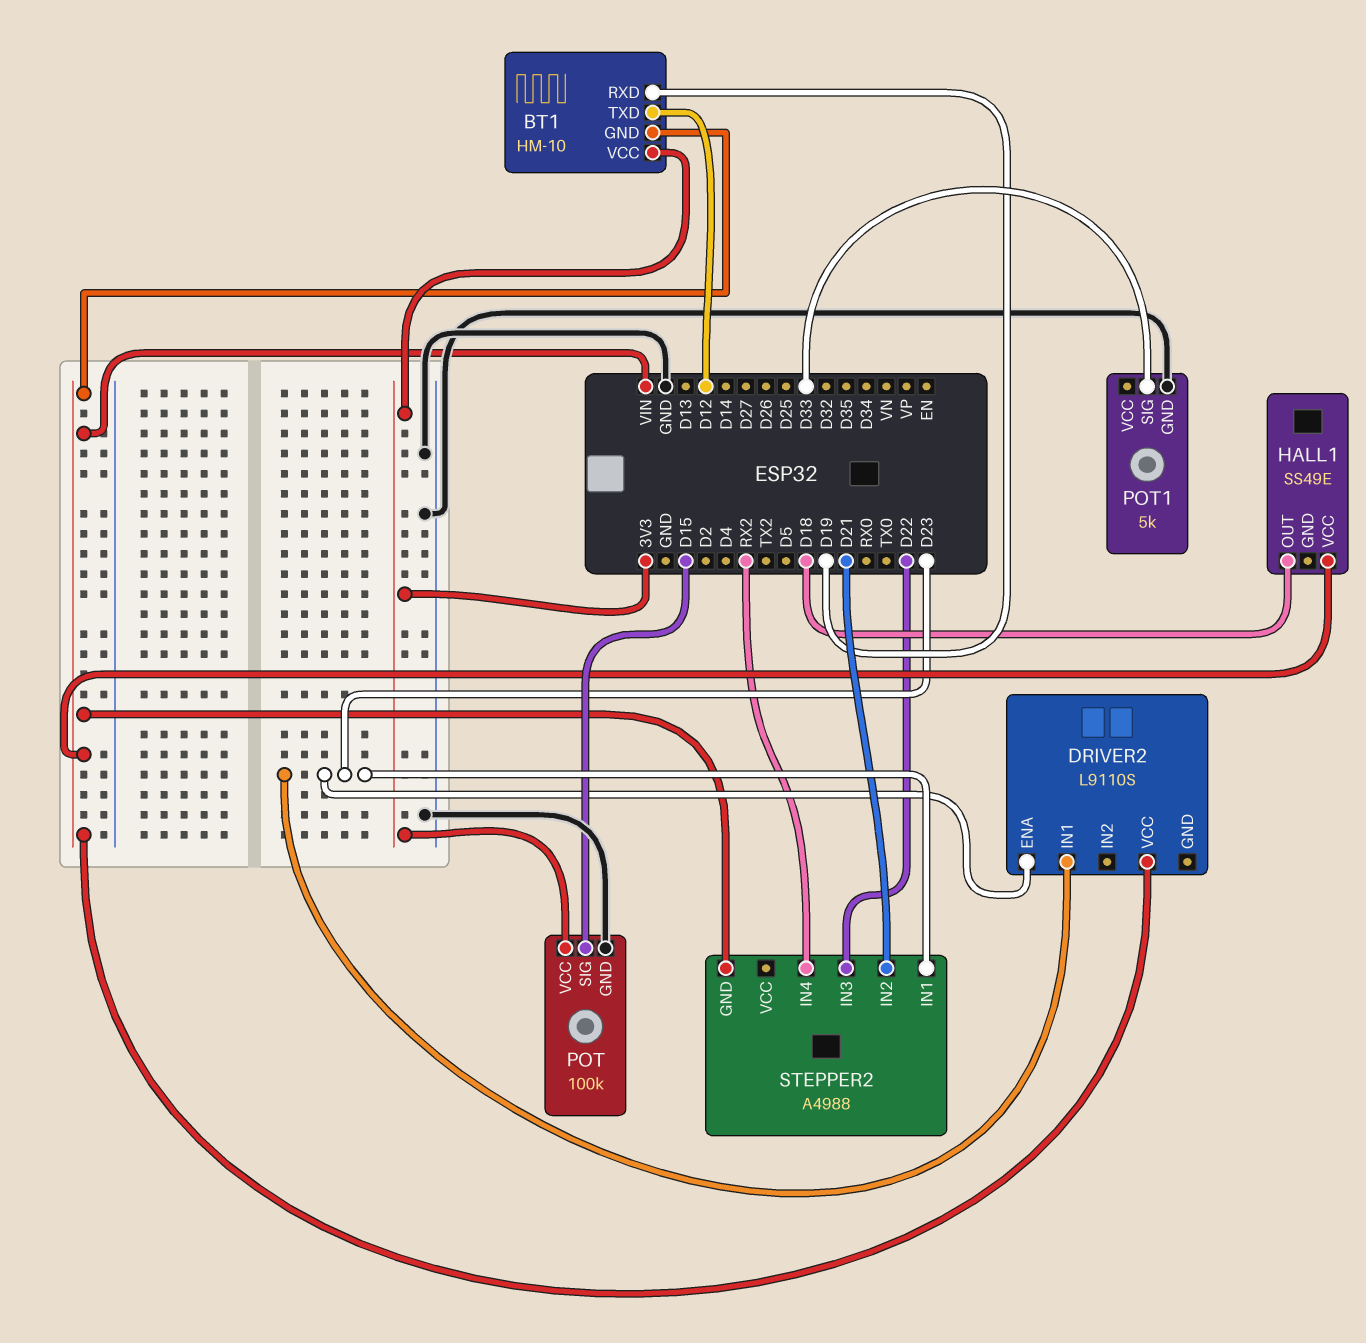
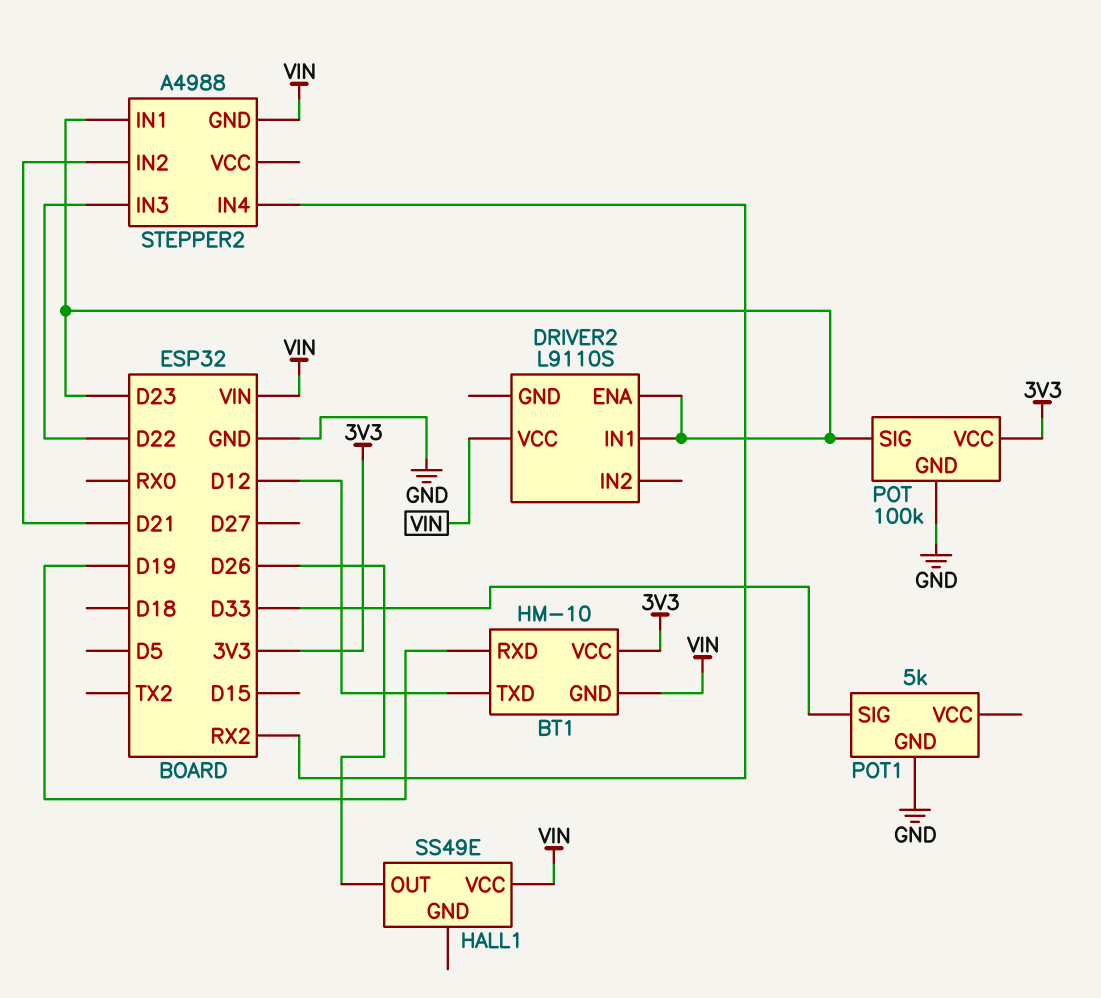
HALL1 pin OUT: D18 -> D26
POT pin SIG: D15 -> D23

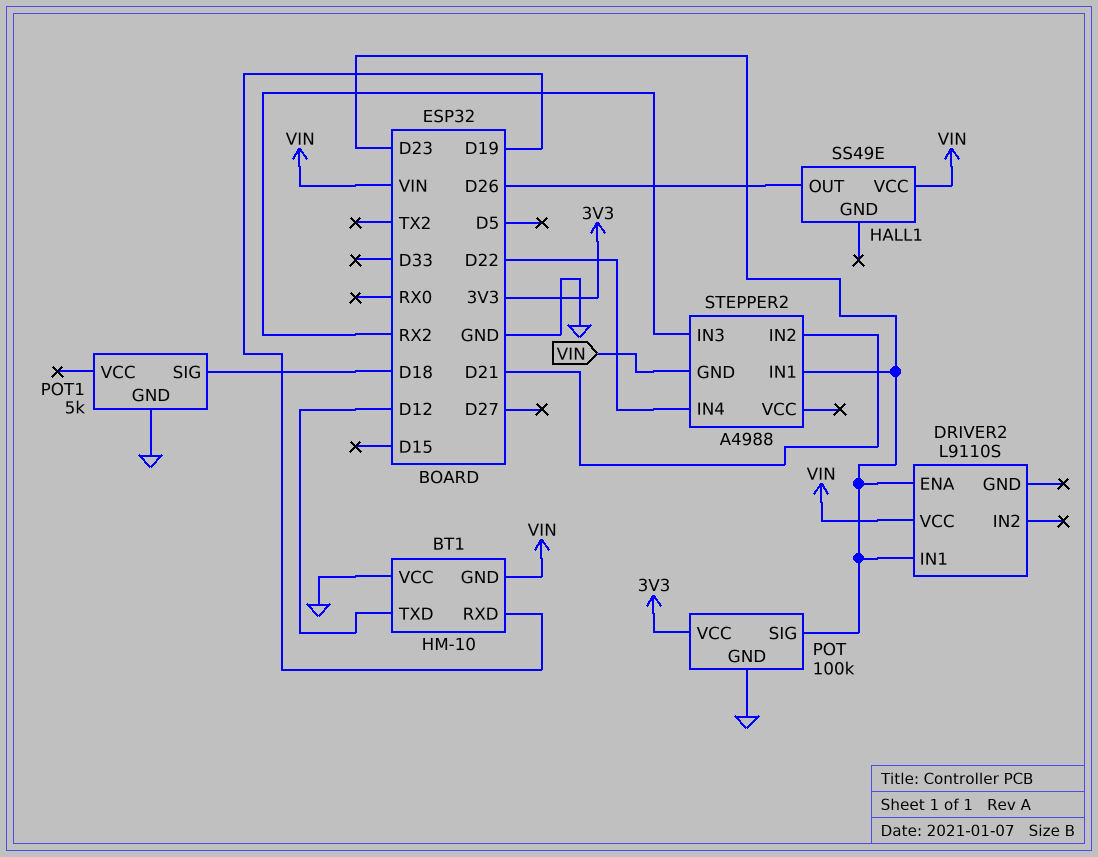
BT1 pin VCC: 3V3 -> GND
POT1 pin SIG: D33 -> D18
STEPPER2 pin IN3: D22 -> RX2
STEPPER2 pin IN4: RX2 -> D22

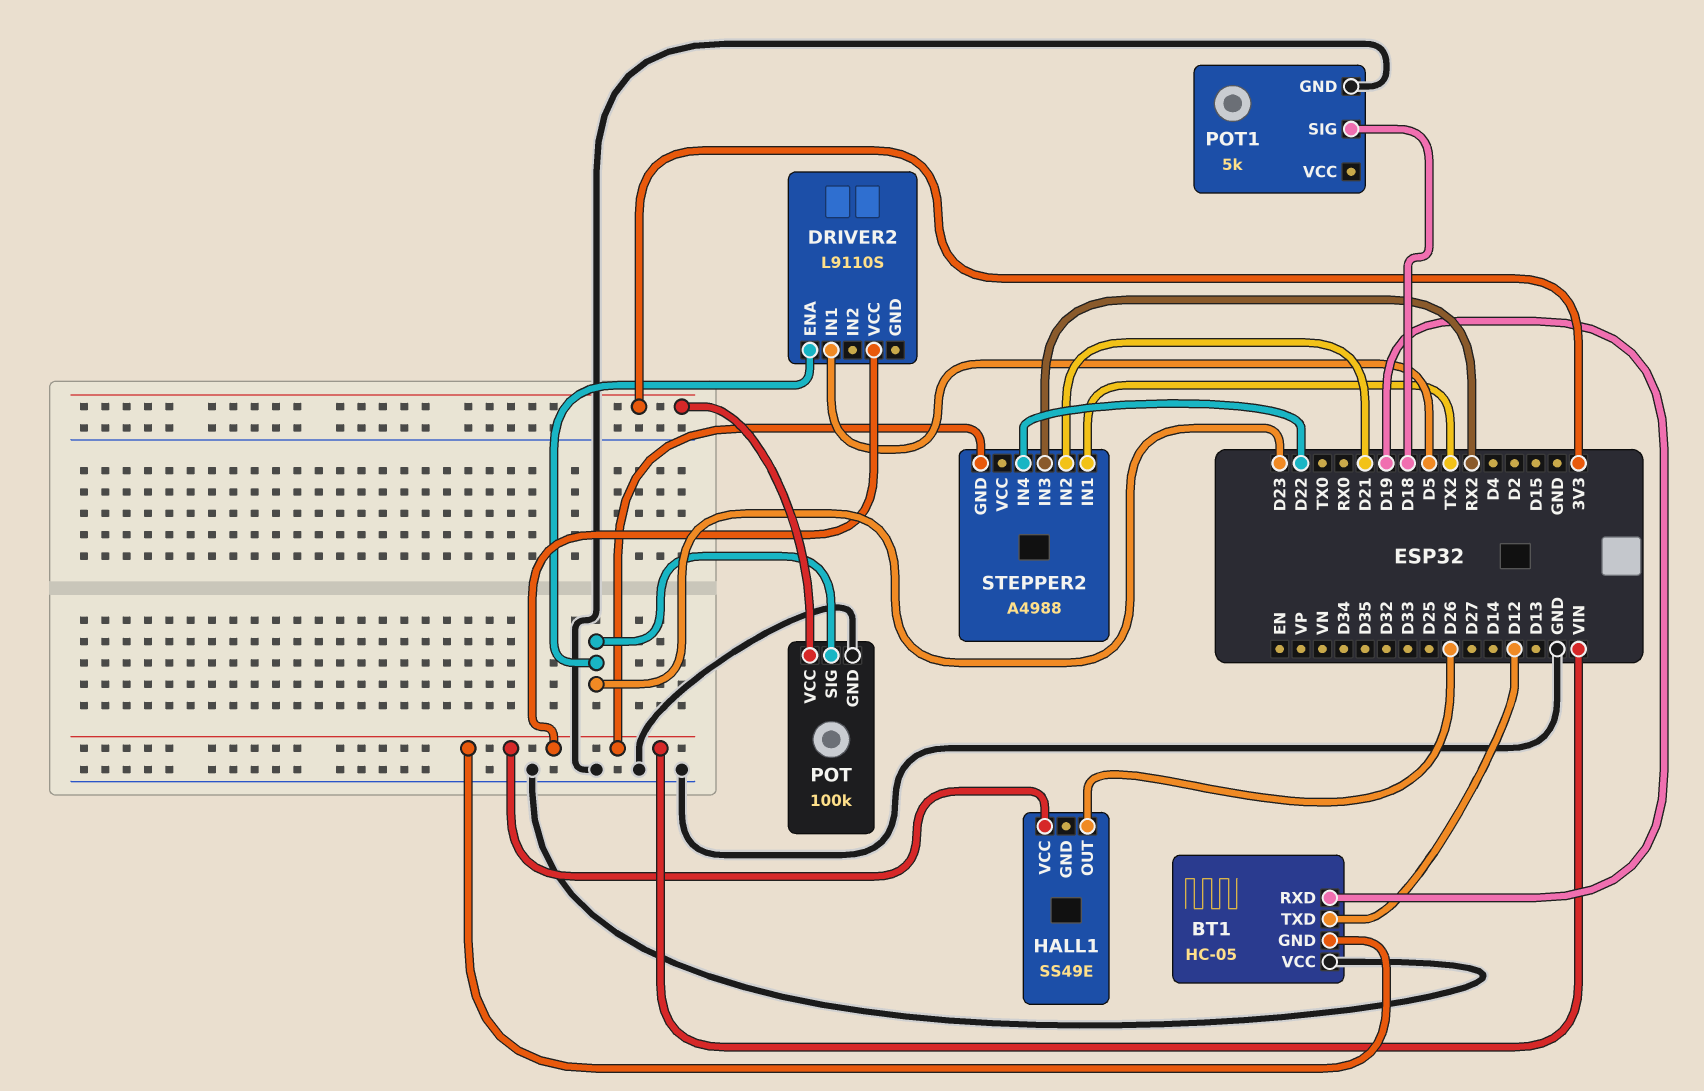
BT1: HM-10 -> HC-05
DRIVER2 pin IN1: D23 -> D5
STEPPER2 pin IN1: D23 -> TX2

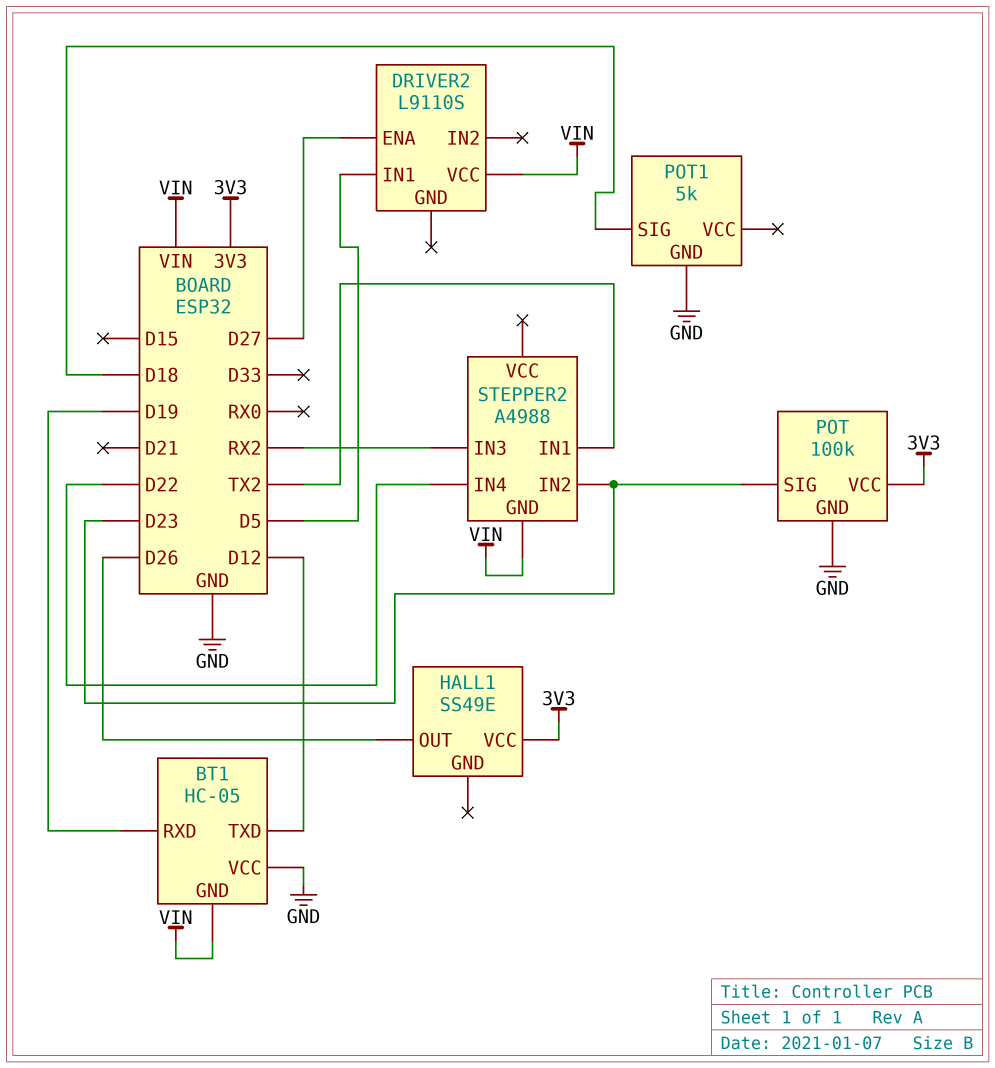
DRIVER2 pin ENA: D23 -> D27
HALL1 pin VCC: VIN -> 3V3
STEPPER2 pin IN2: D21 -> D23

